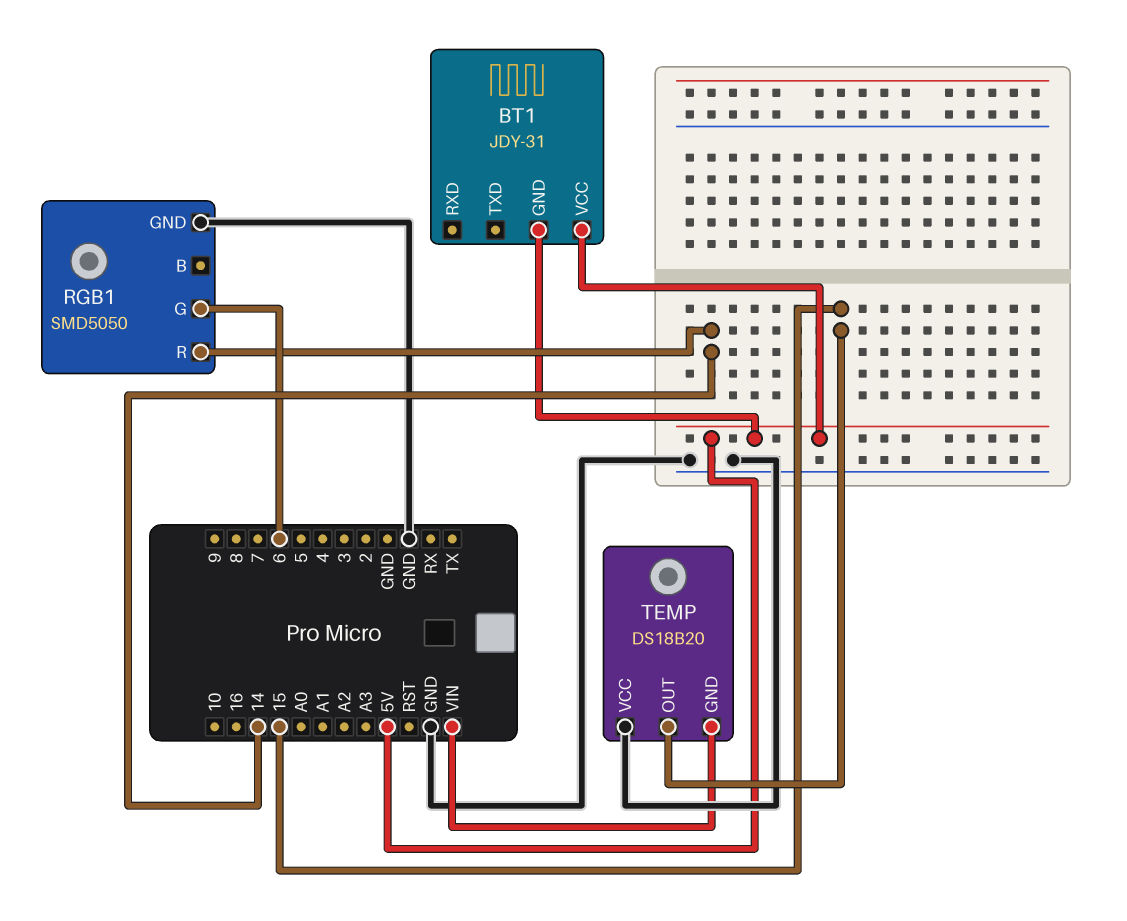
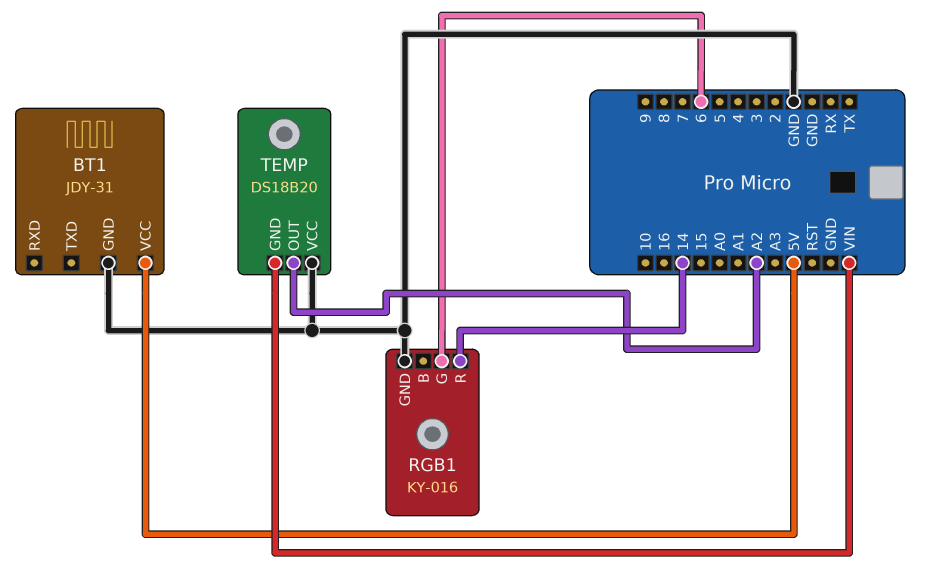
BT1 pin GND: 5V -> GND
RGB1: SMD5050 -> KY-016
TEMP pin OUT: 15 -> A2

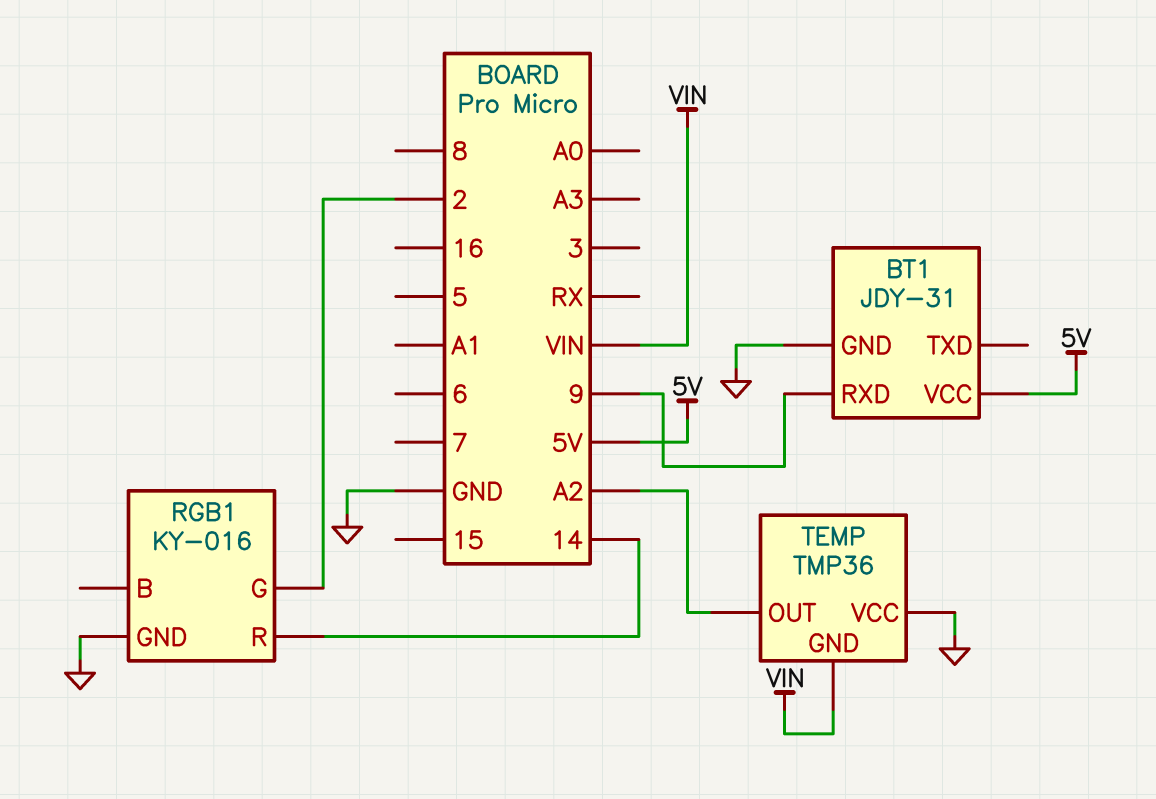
BT1 pin RXD: none -> 9
RGB1 pin G: 6 -> 2
TEMP: DS18B20 -> TMP36

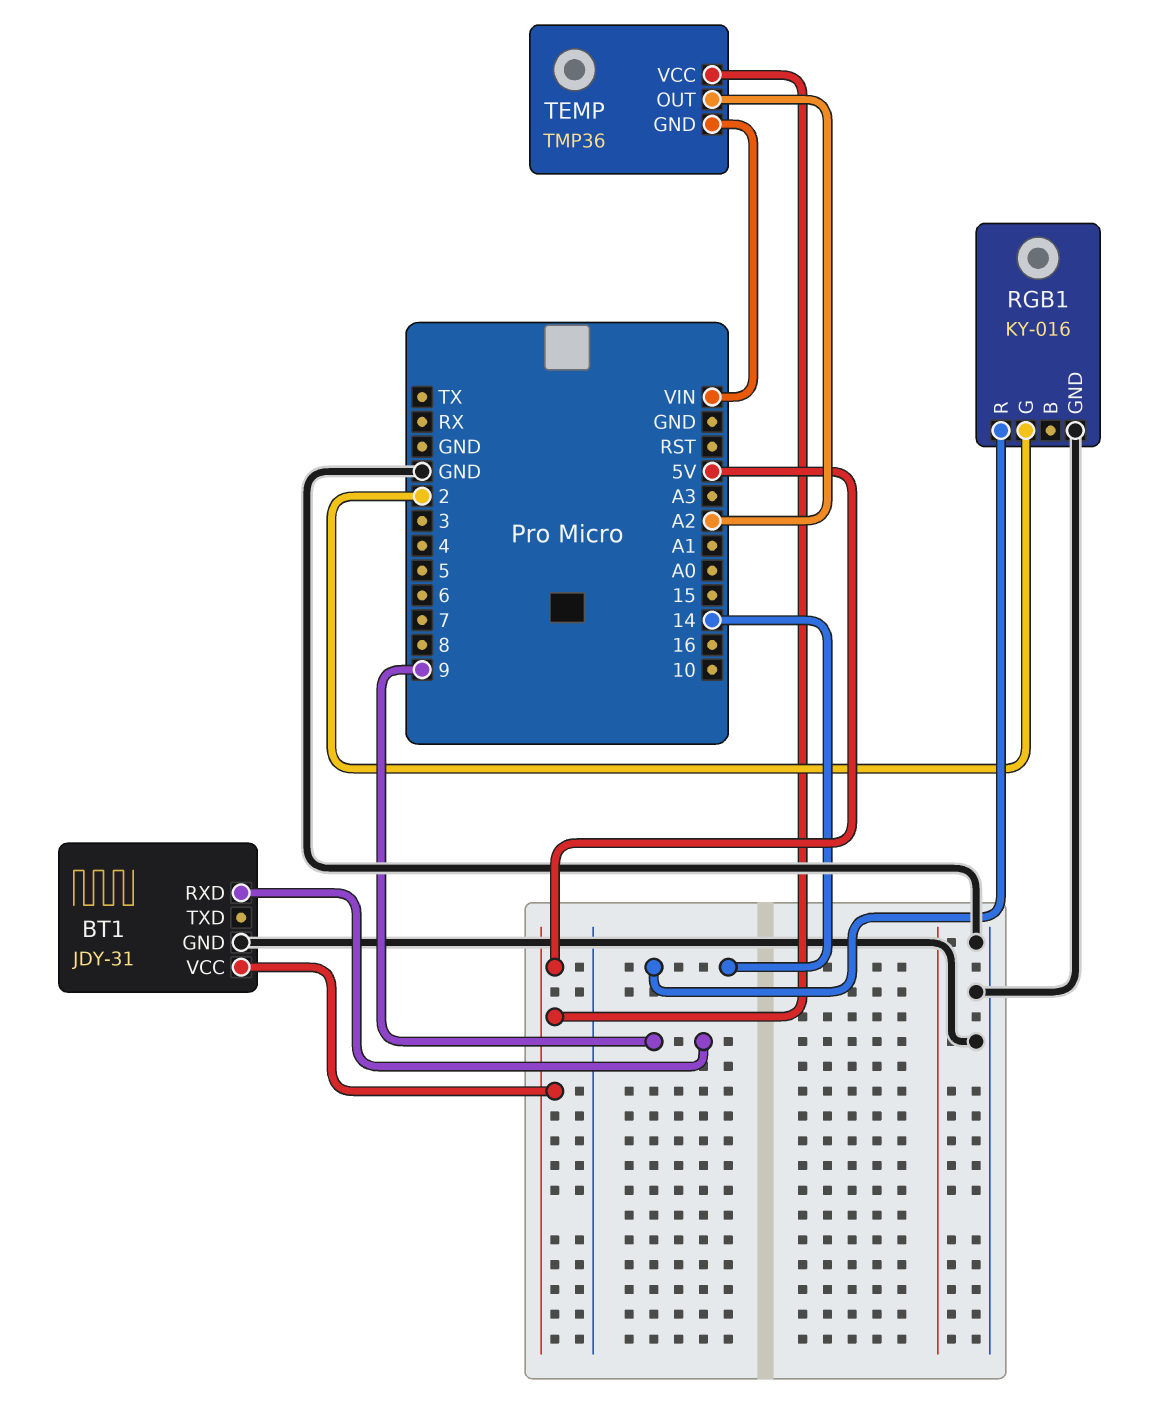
TEMP pin VCC: GND -> 5V

